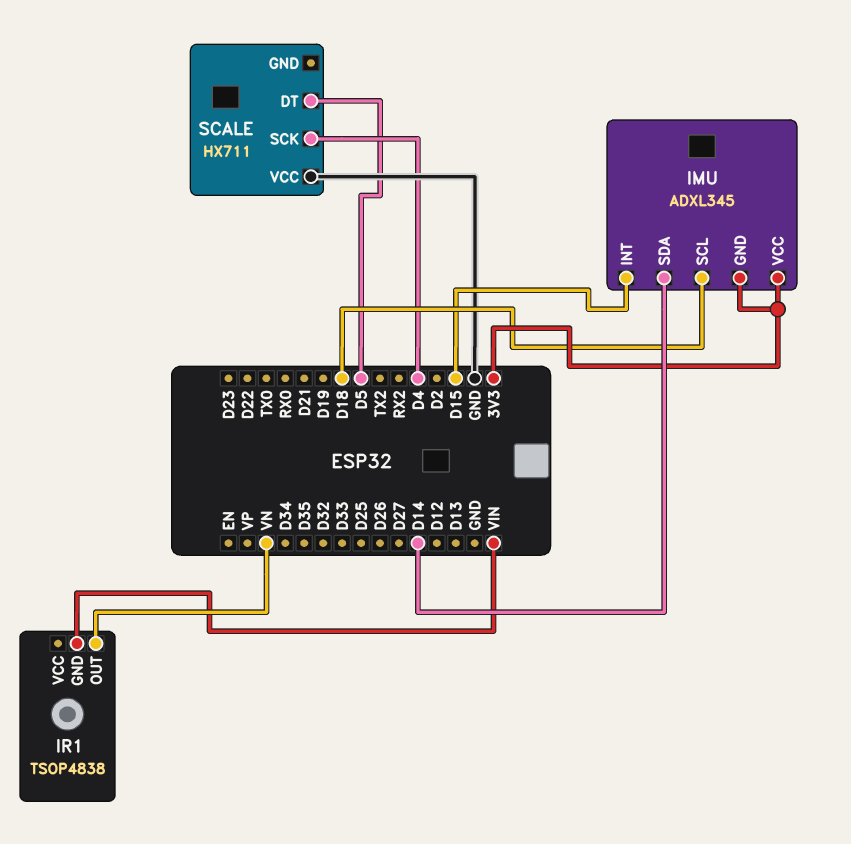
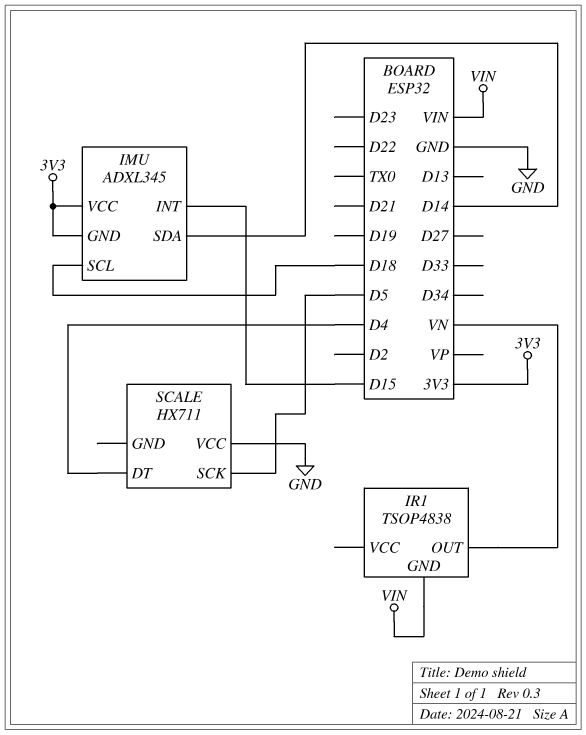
SCALE pin DT: D5 -> D4
SCALE pin SCK: D4 -> D5

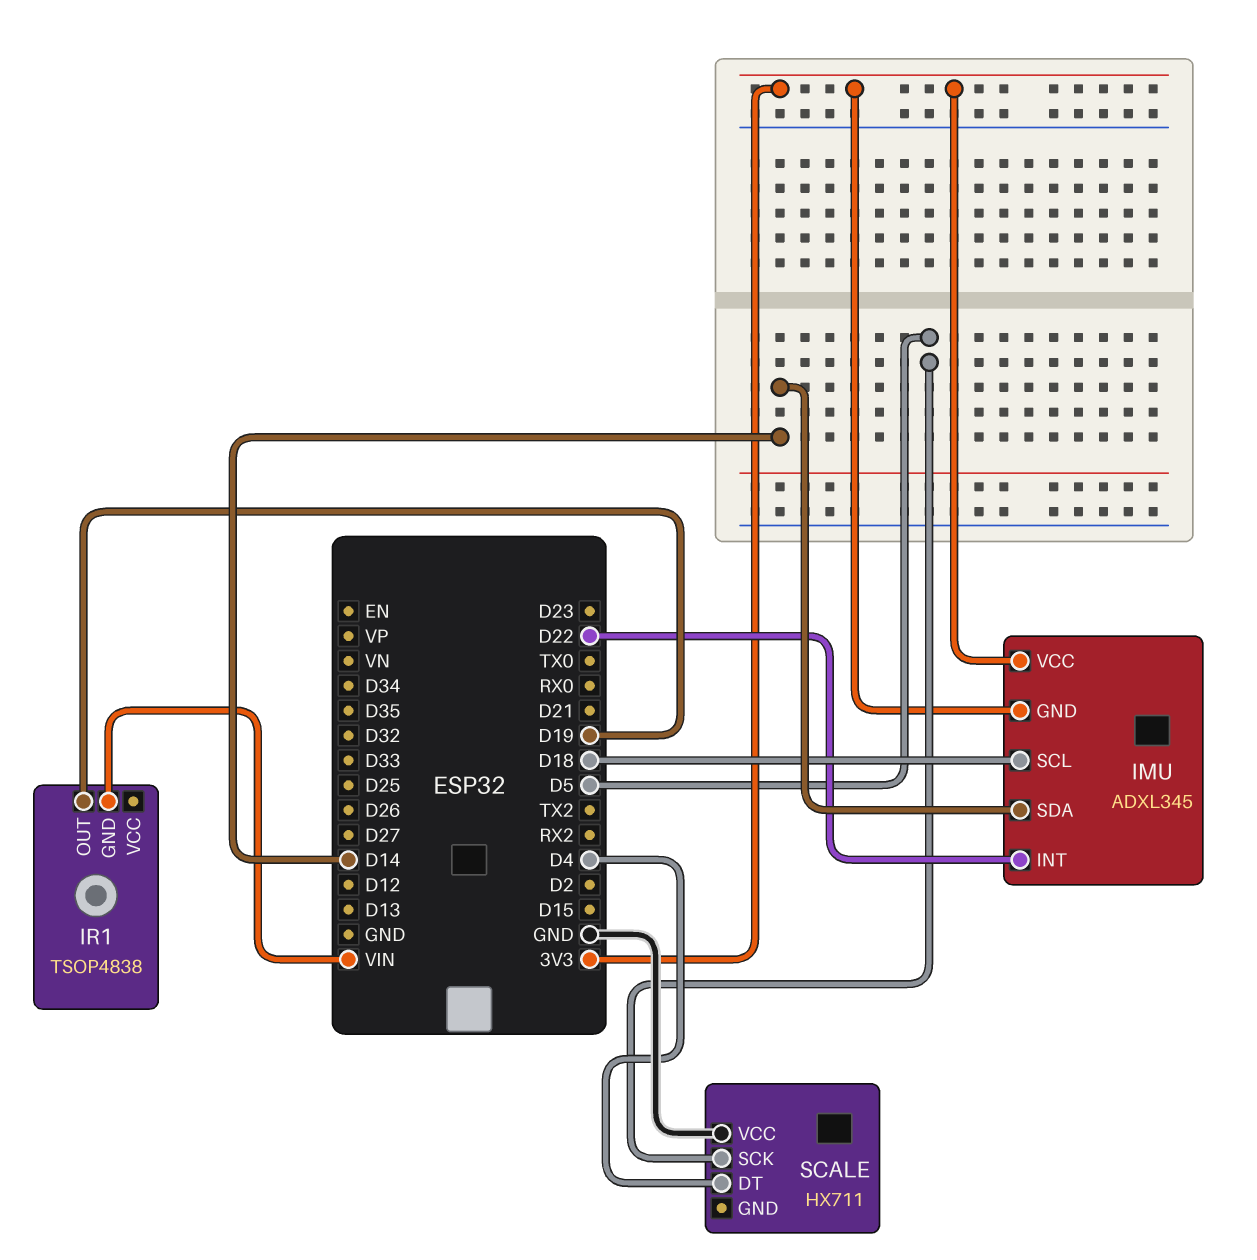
IMU pin INT: D15 -> D22
IR1 pin OUT: VN -> D19

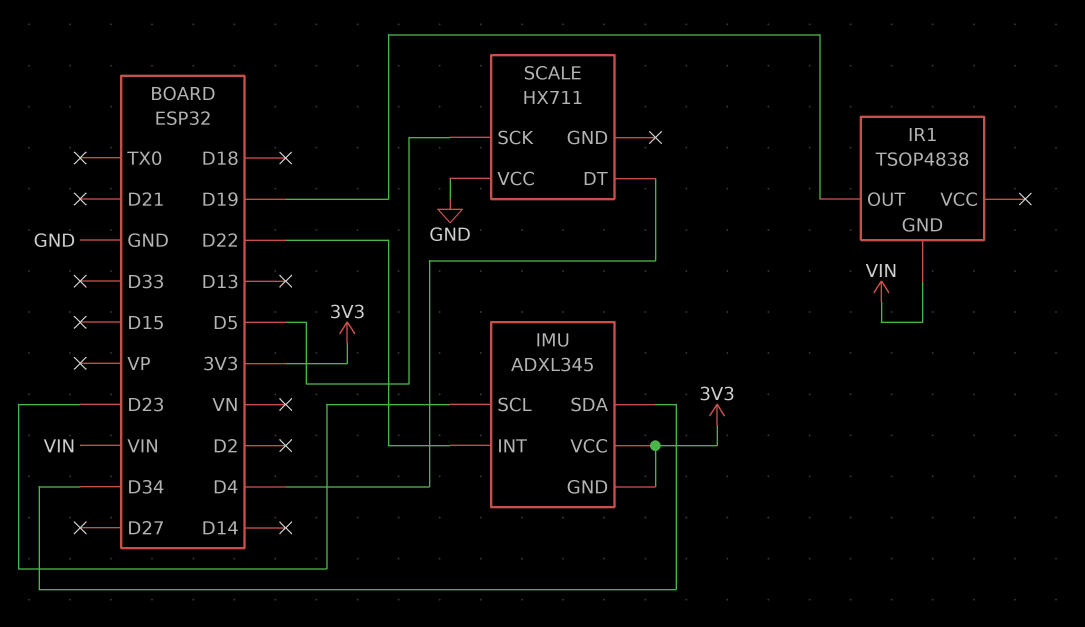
IMU pin SCL: D18 -> D23
IMU pin SDA: D14 -> D34

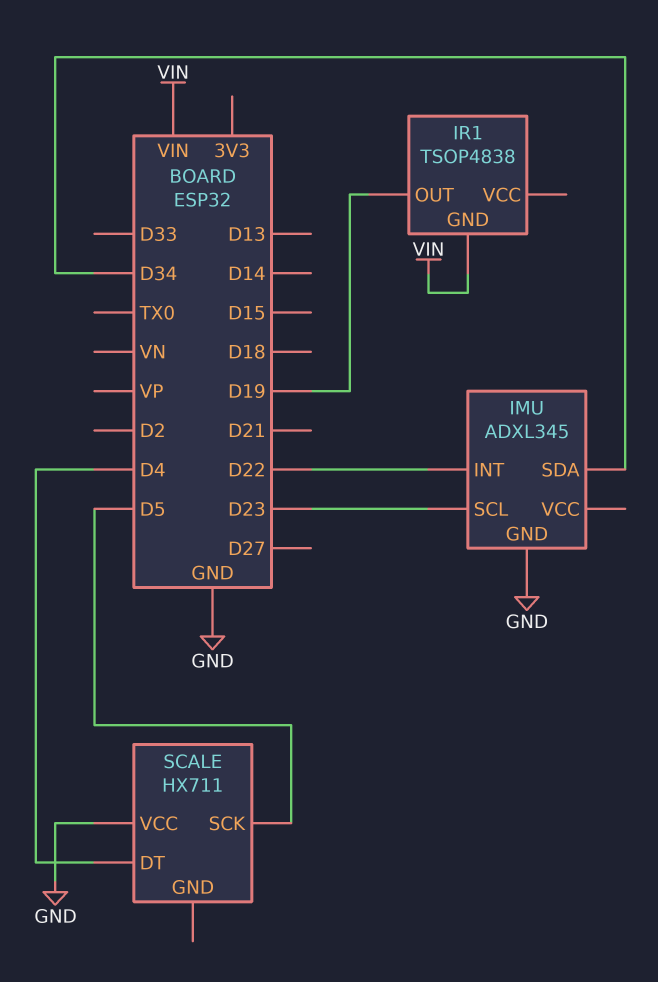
IMU pin GND: 3V3 -> GND
IMU pin VCC: 3V3 -> none

